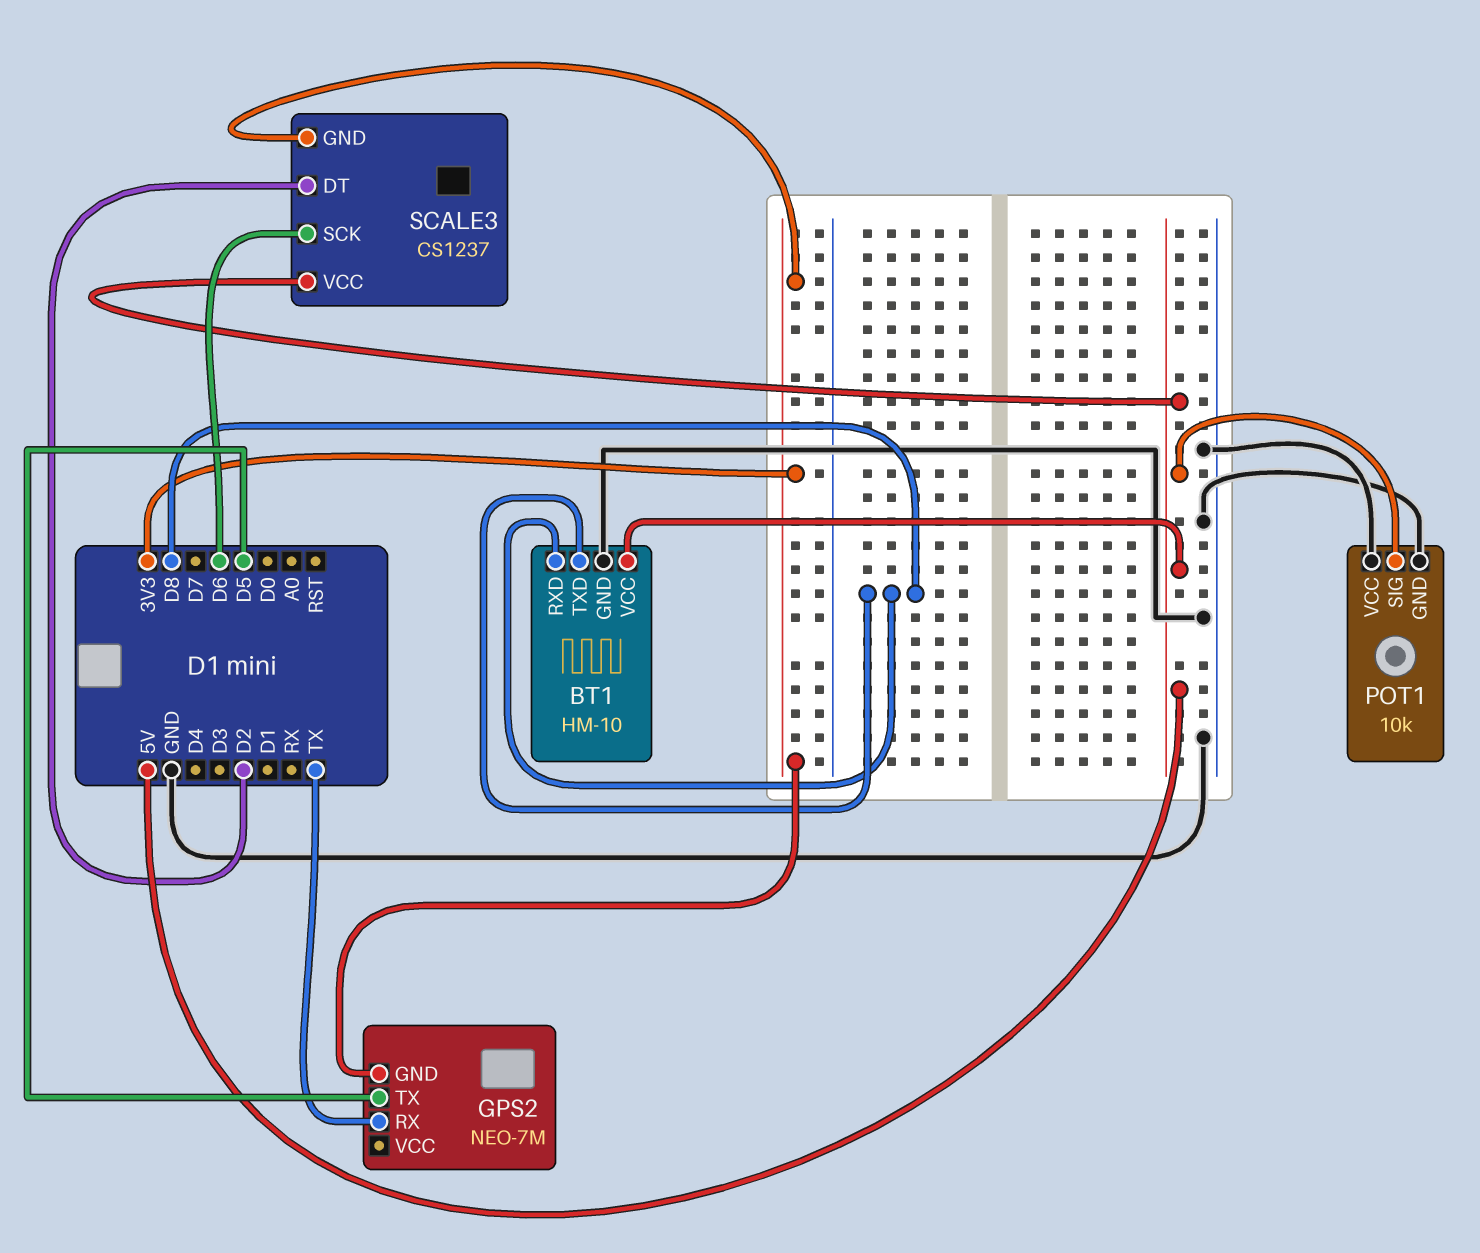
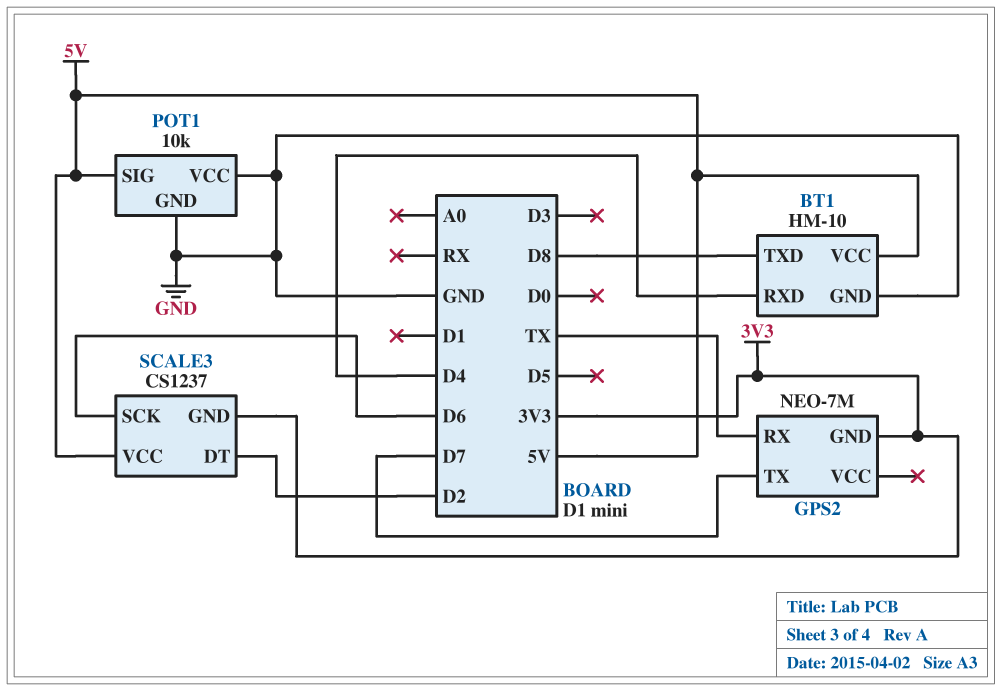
BT1 pin RXD: D8 -> D4
GPS2 pin TX: D5 -> D7

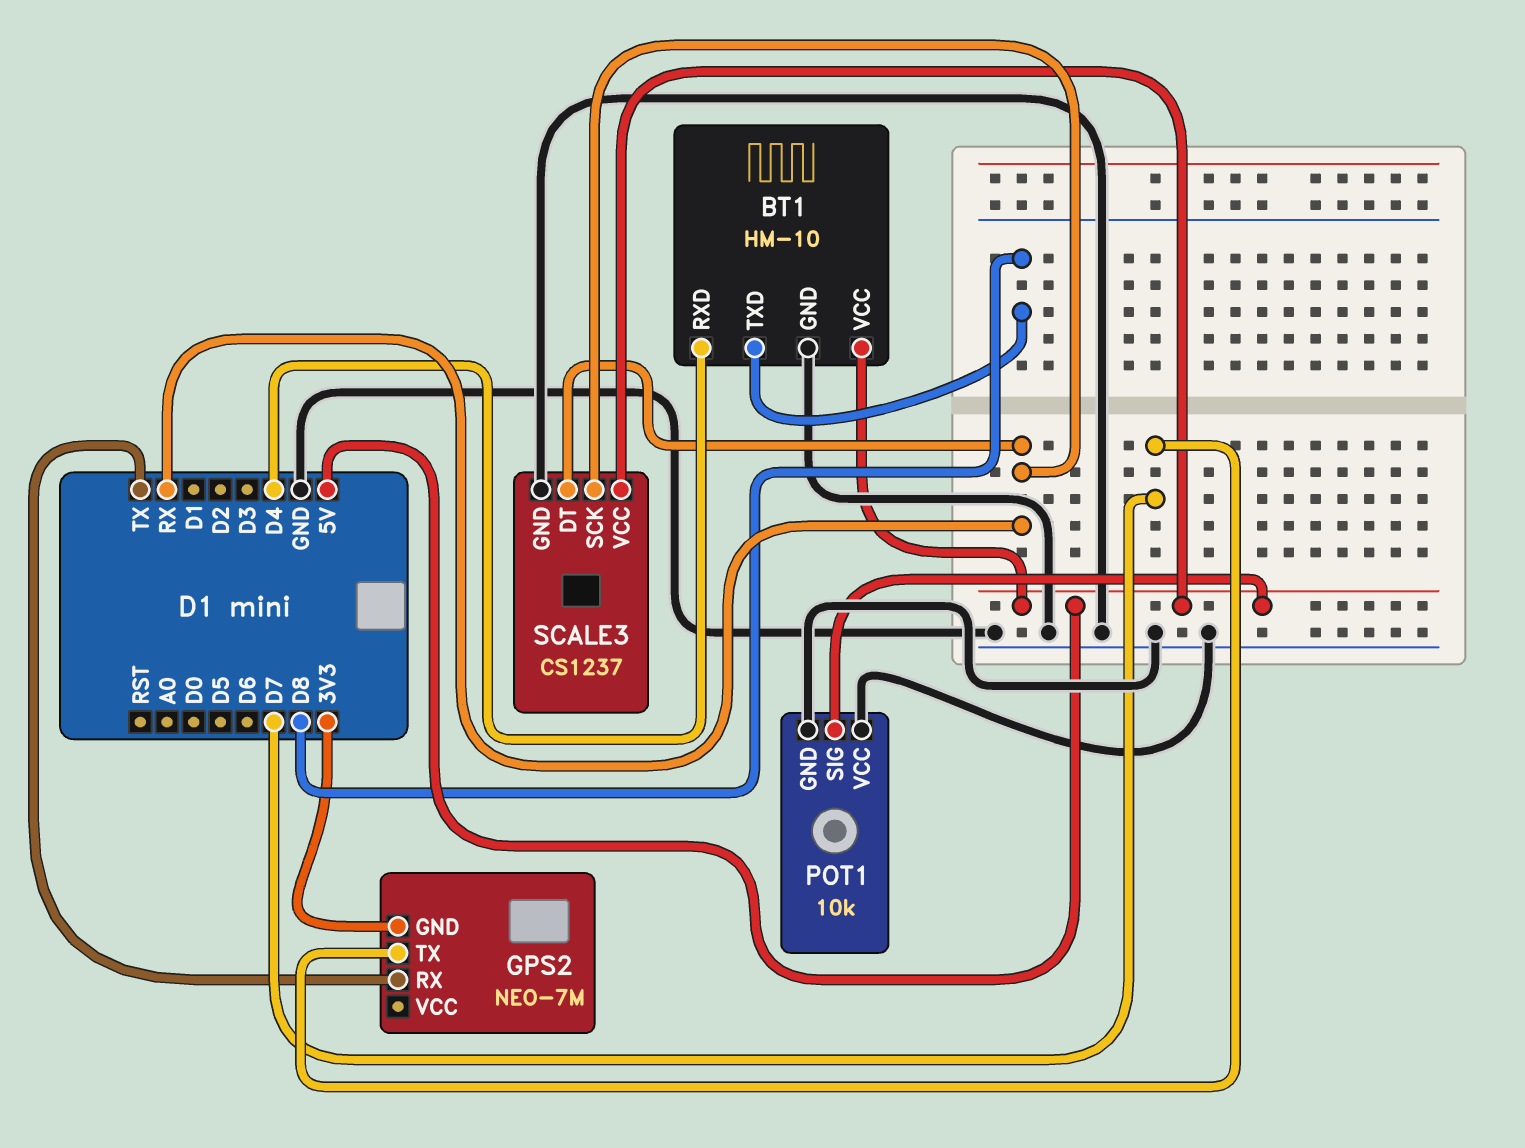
SCALE3 pin DT: D2 -> RX
SCALE3 pin GND: 3V3 -> GND
SCALE3 pin SCK: D6 -> RX

